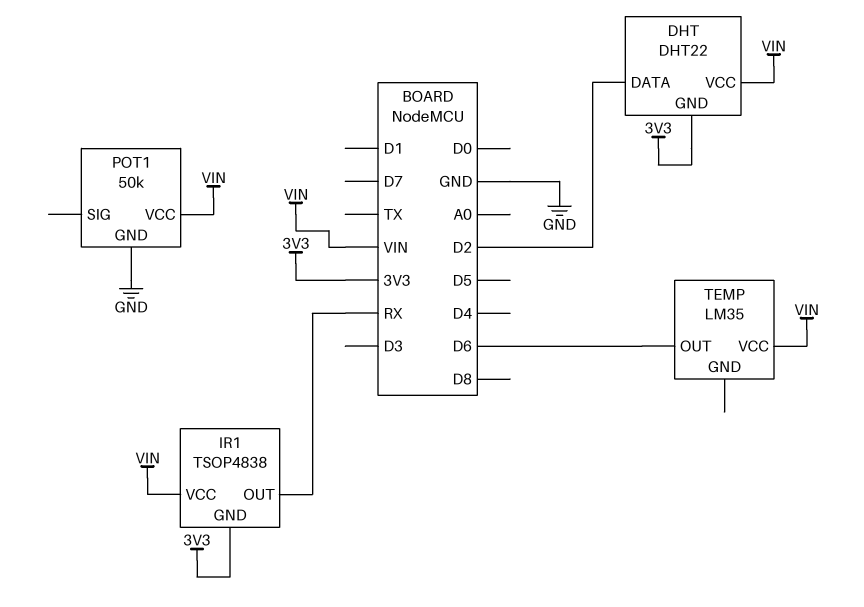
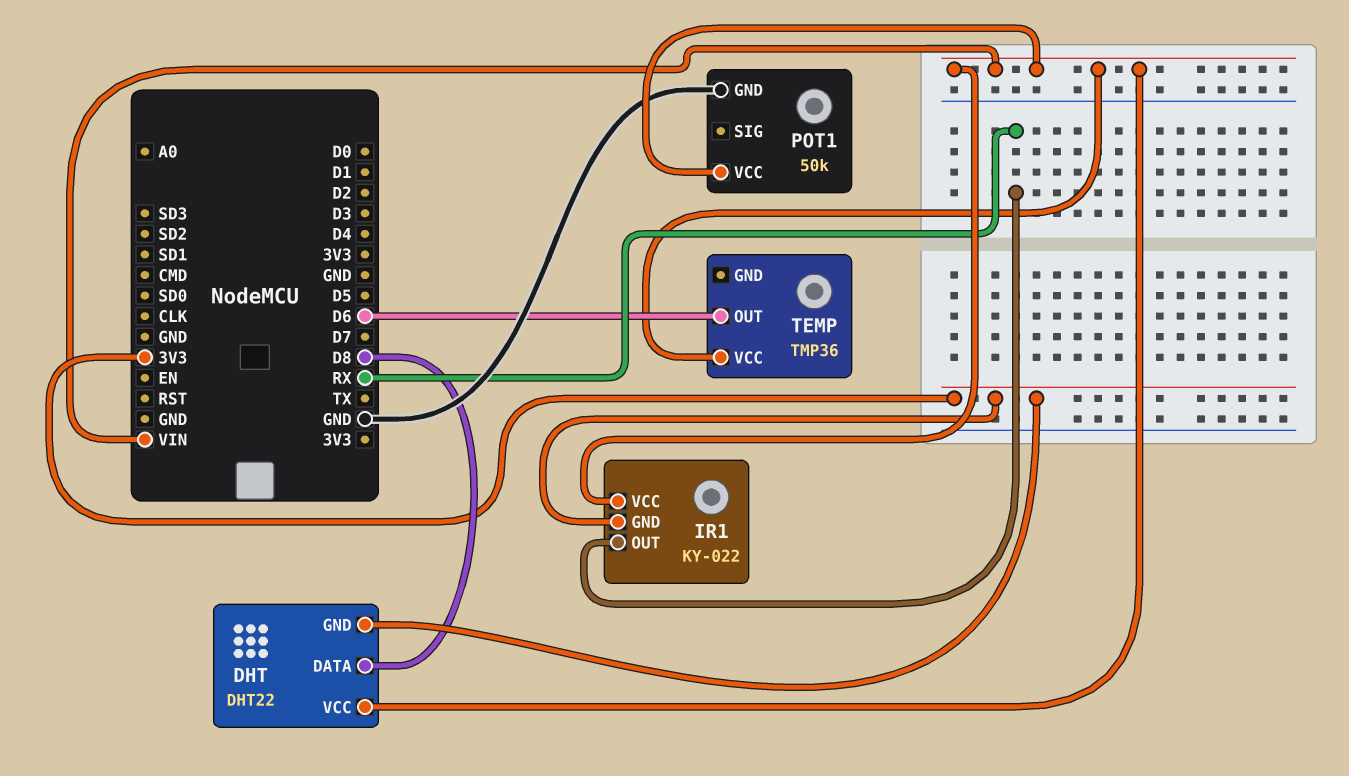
DHT pin DATA: D2 -> D8
IR1: TSOP4838 -> KY-022
TEMP: LM35 -> TMP36

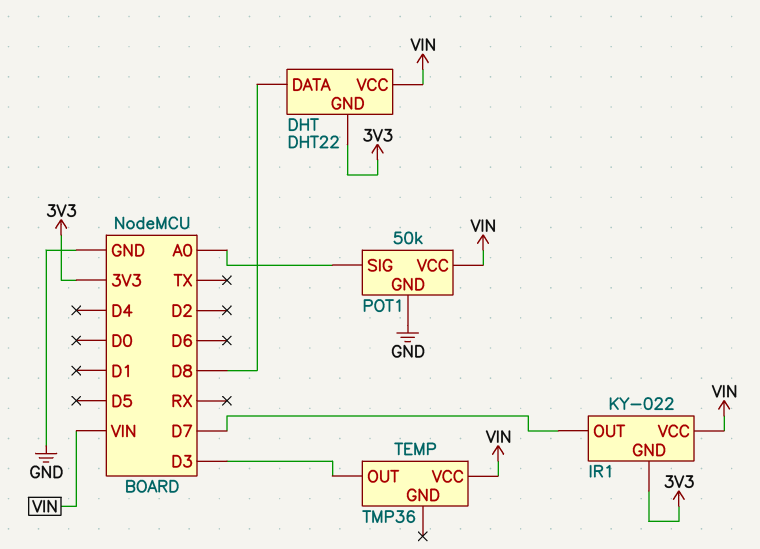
IR1 pin OUT: RX -> D7
POT1 pin SIG: none -> A0
TEMP pin OUT: D6 -> D3

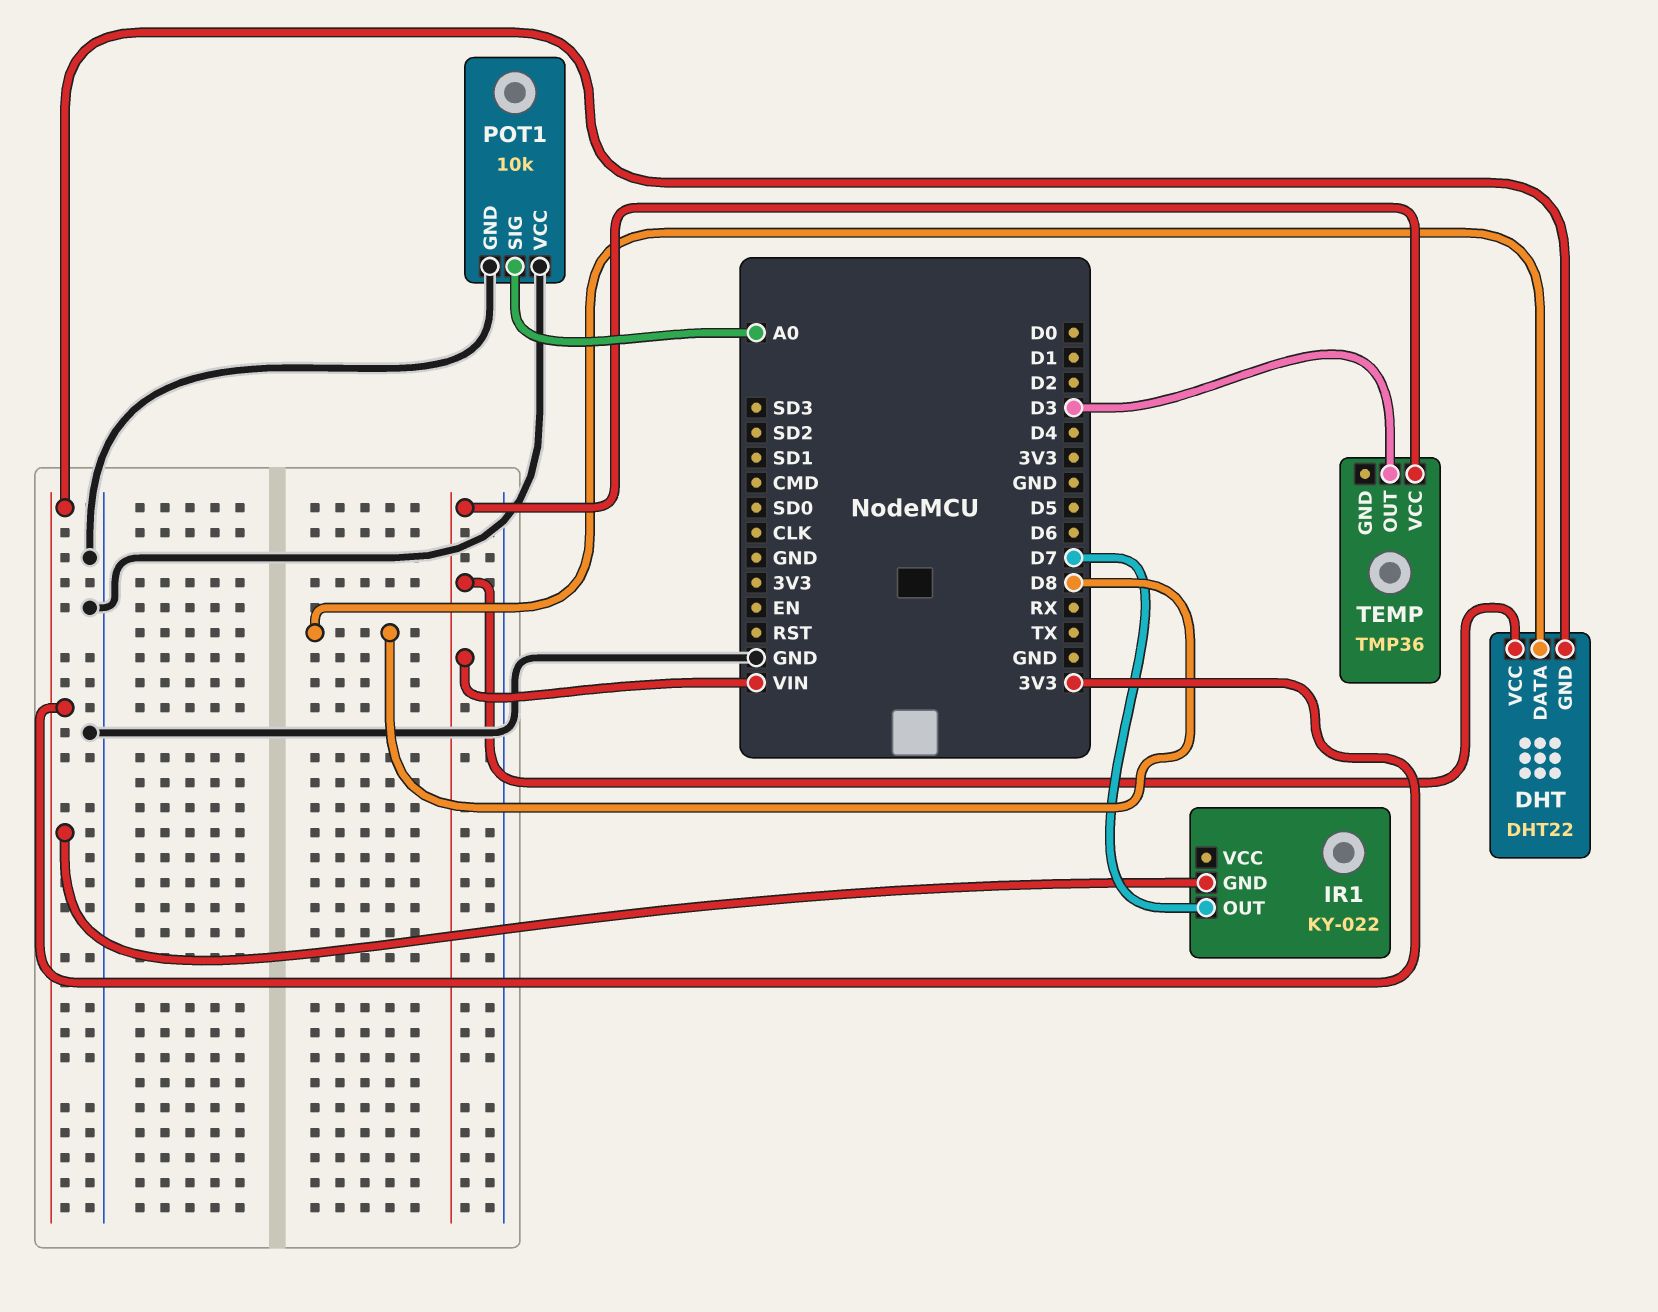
IR1 pin VCC: VIN -> none
POT1: 50k -> 10k
POT1 pin VCC: VIN -> GND

